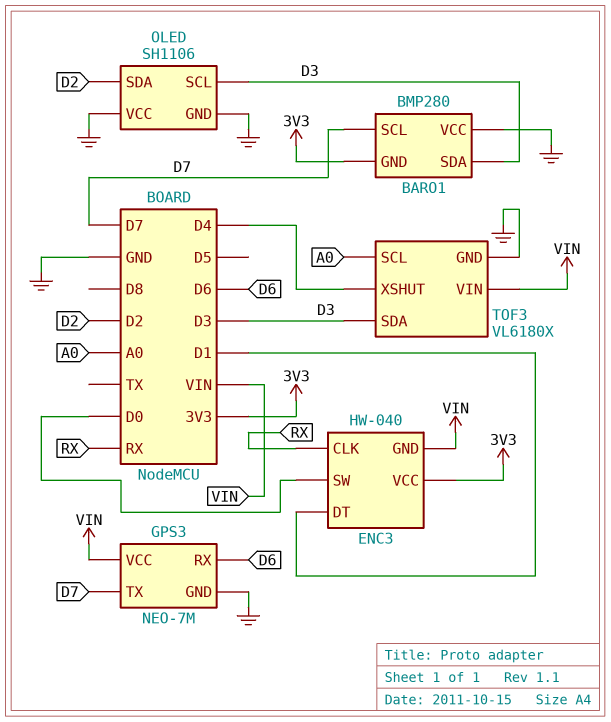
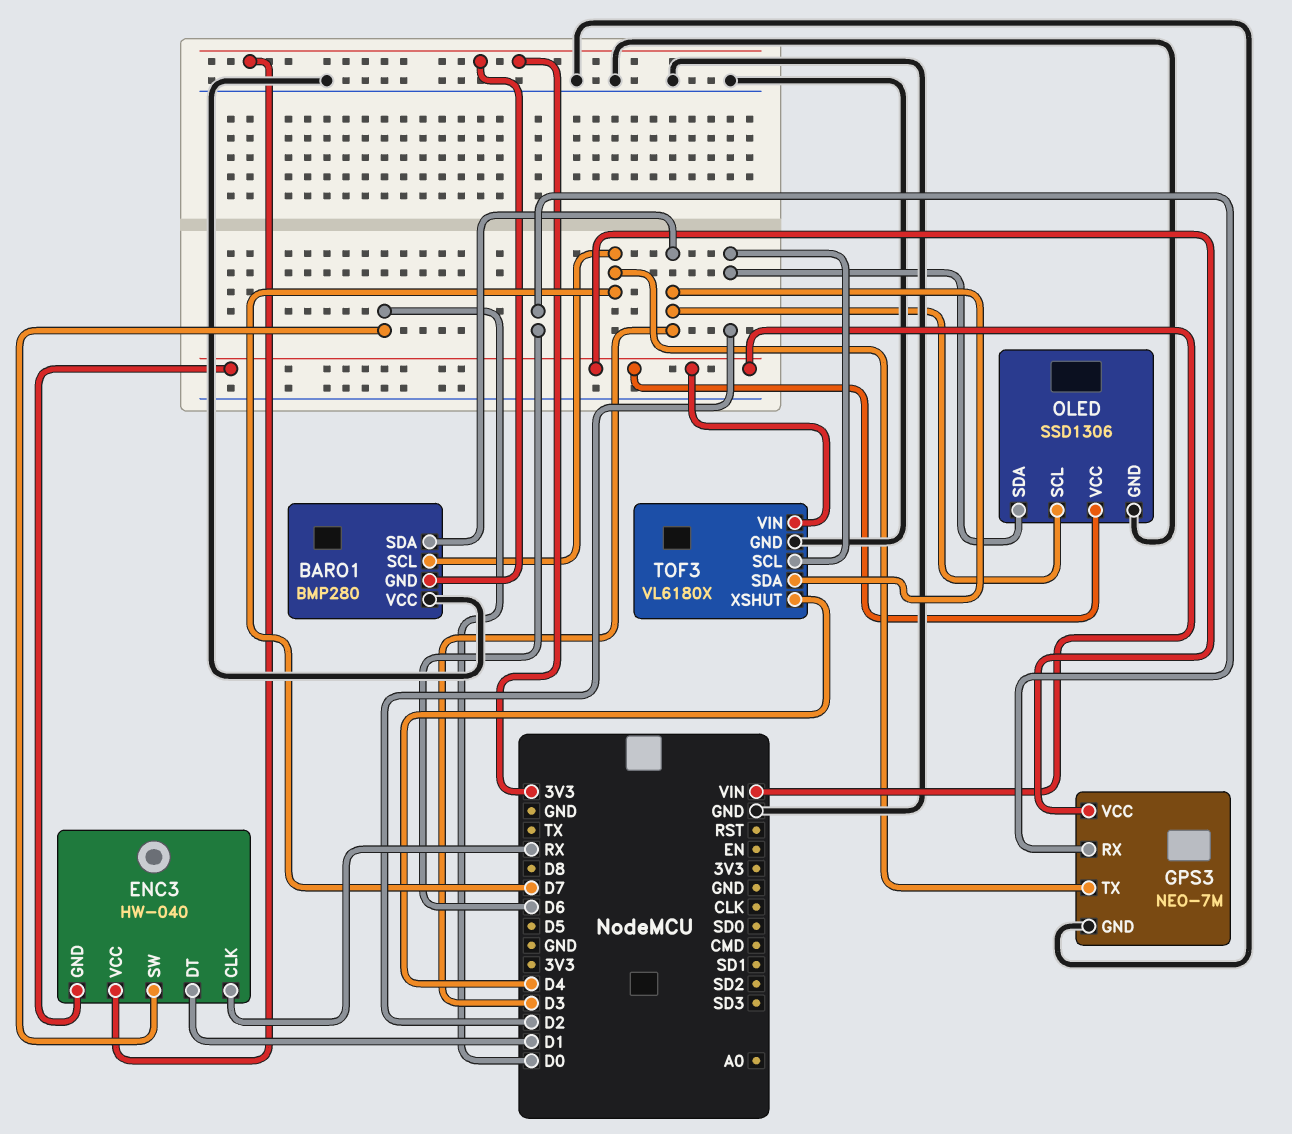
OLED: SH1106 -> SSD1306
OLED pin VCC: GND -> VIN
TOF3 pin SCL: A0 -> D2

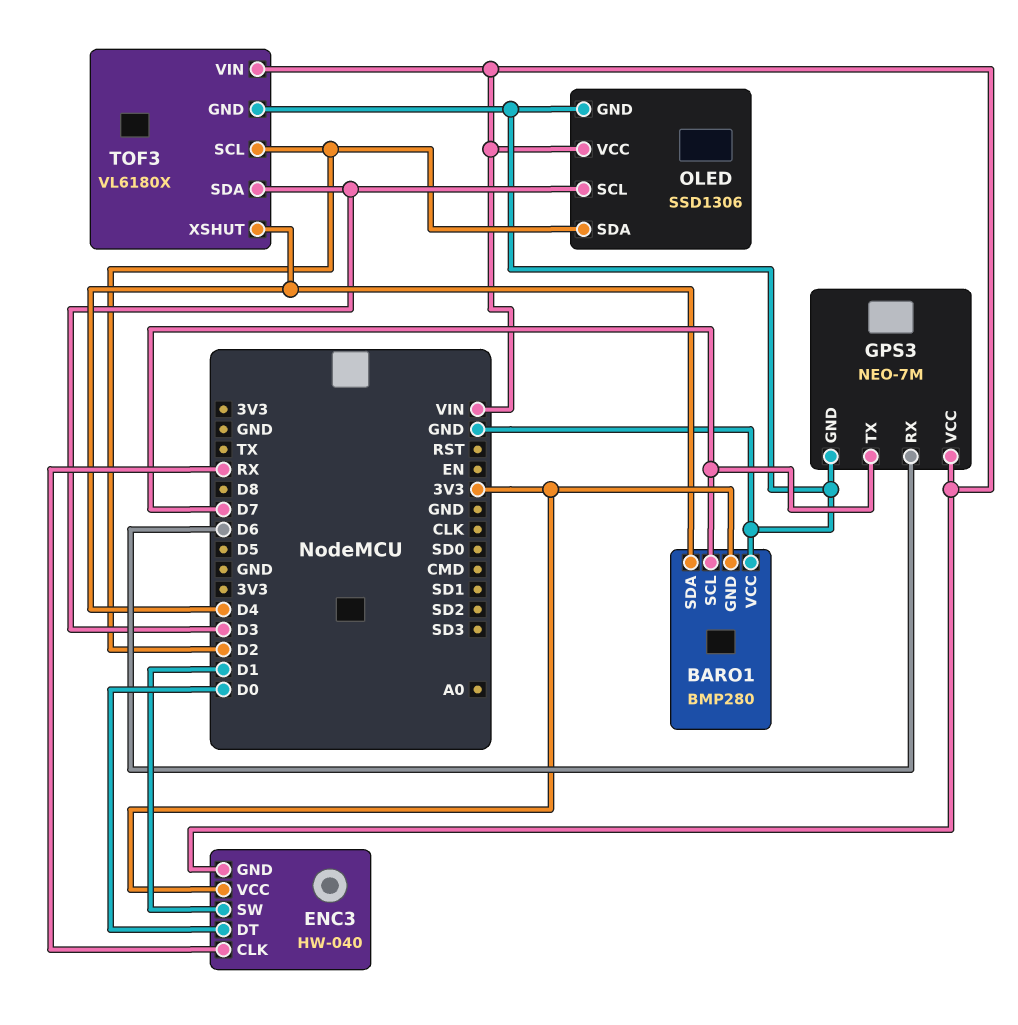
BARO1 pin SDA: D3 -> D4
ENC3 pin DT: D1 -> D0
ENC3 pin SW: D0 -> D1

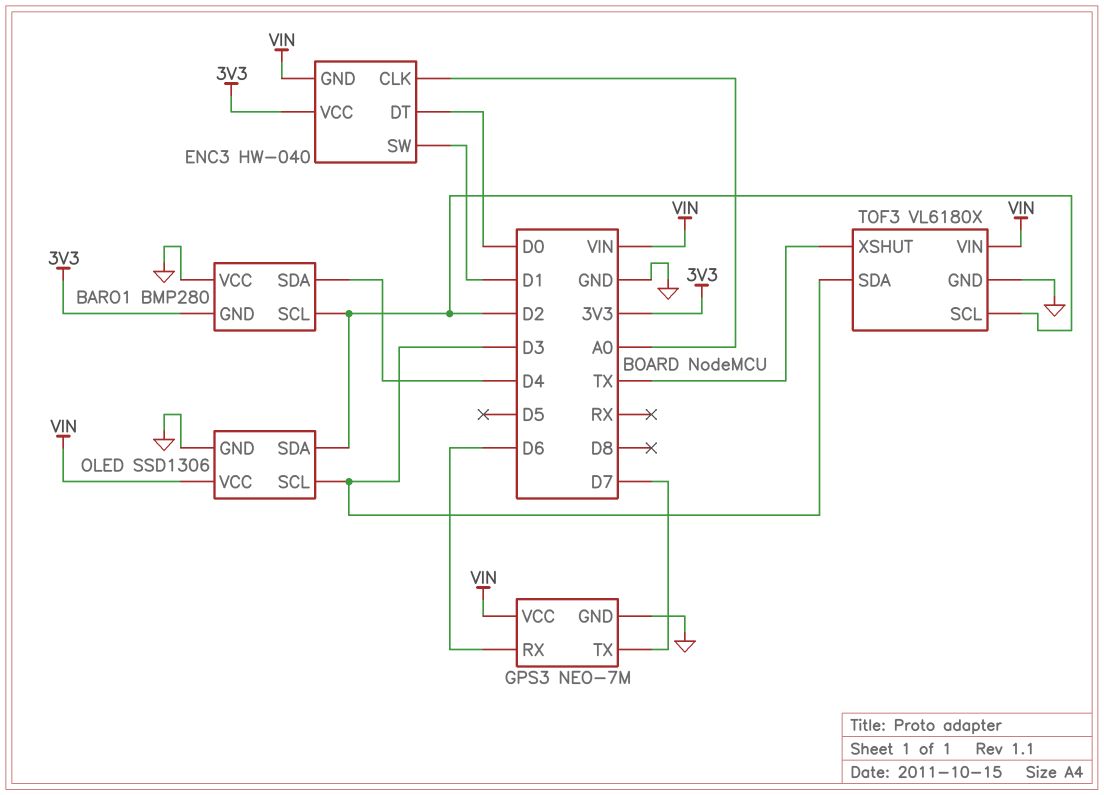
BARO1 pin SCL: D7 -> D2
ENC3 pin CLK: RX -> A0
TOF3 pin XSHUT: D4 -> TX

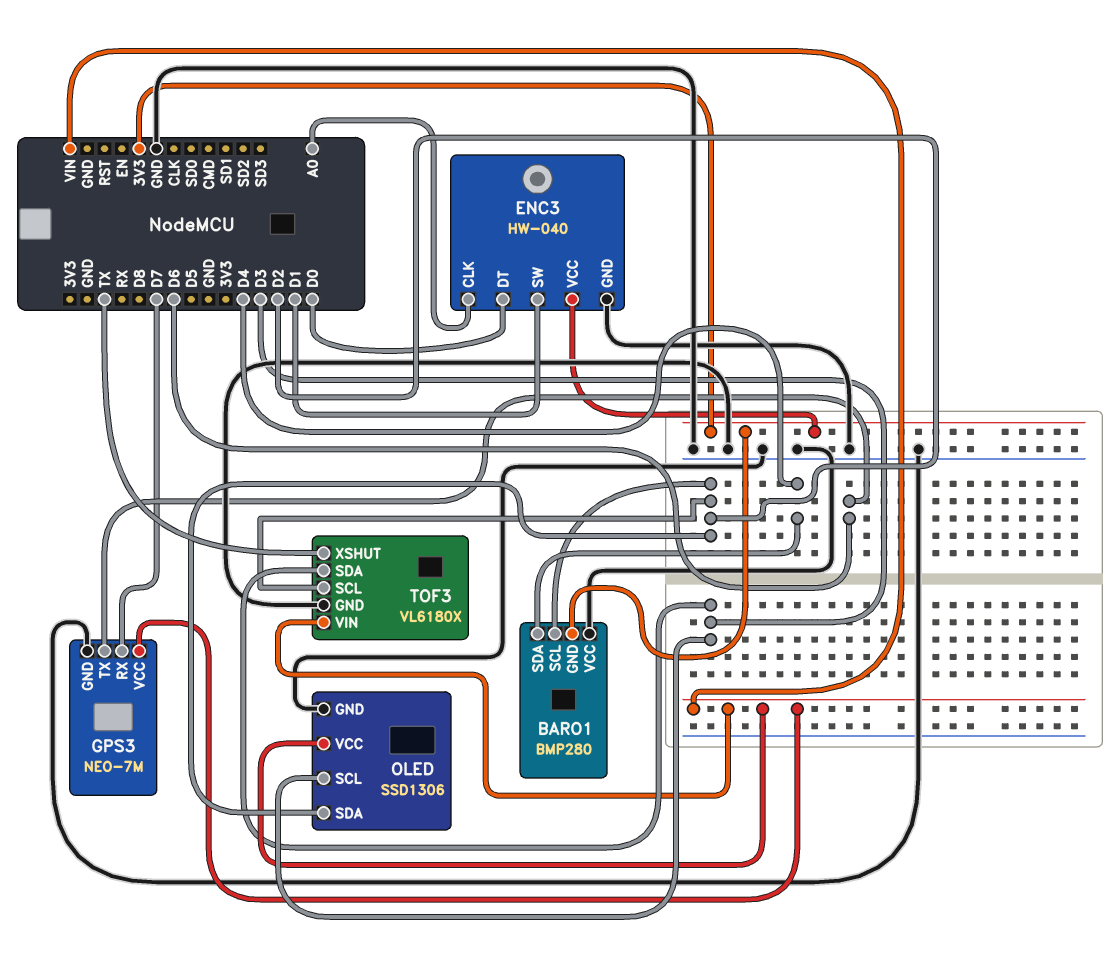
ENC3 pin GND: VIN -> GND
GPS3 pin RX: D6 -> D7
GPS3 pin TX: D7 -> D6

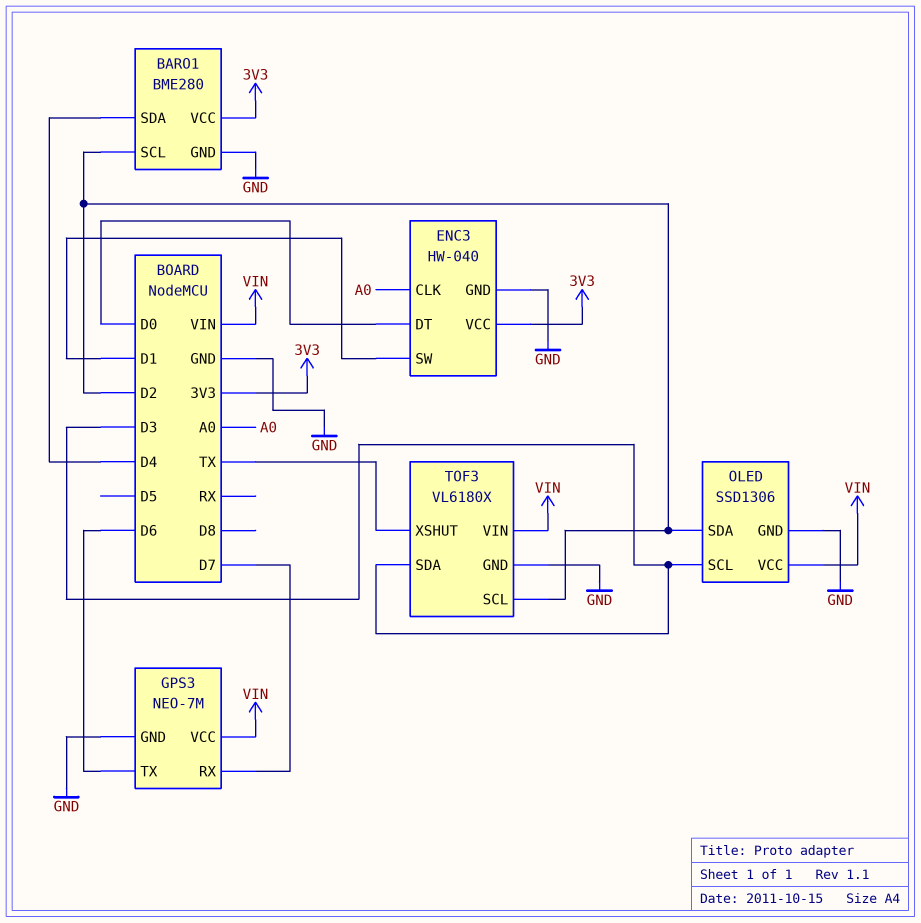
BARO1: BMP280 -> BME280
BARO1 pin GND: 3V3 -> GND
BARO1 pin VCC: GND -> 3V3

